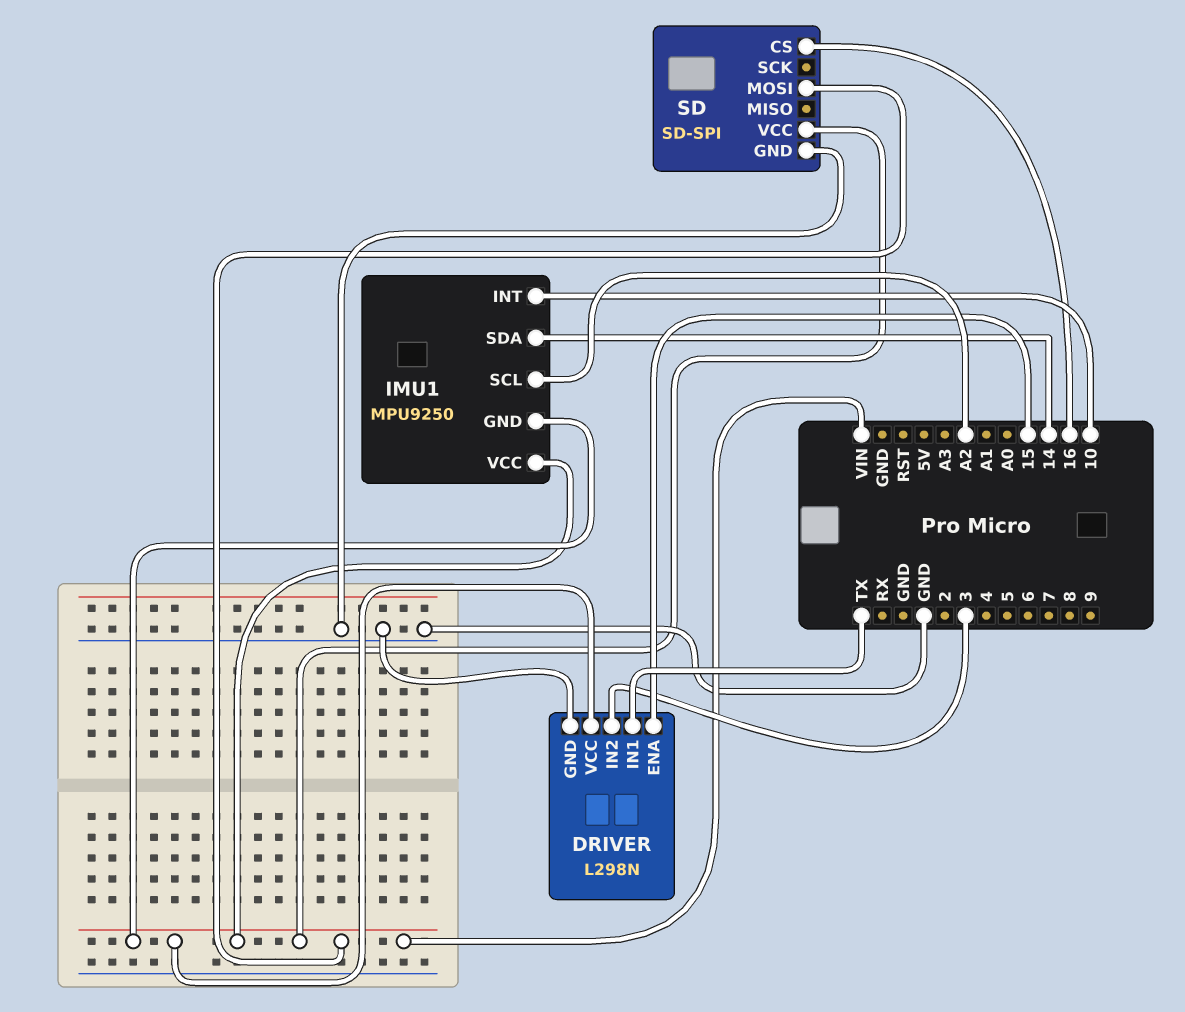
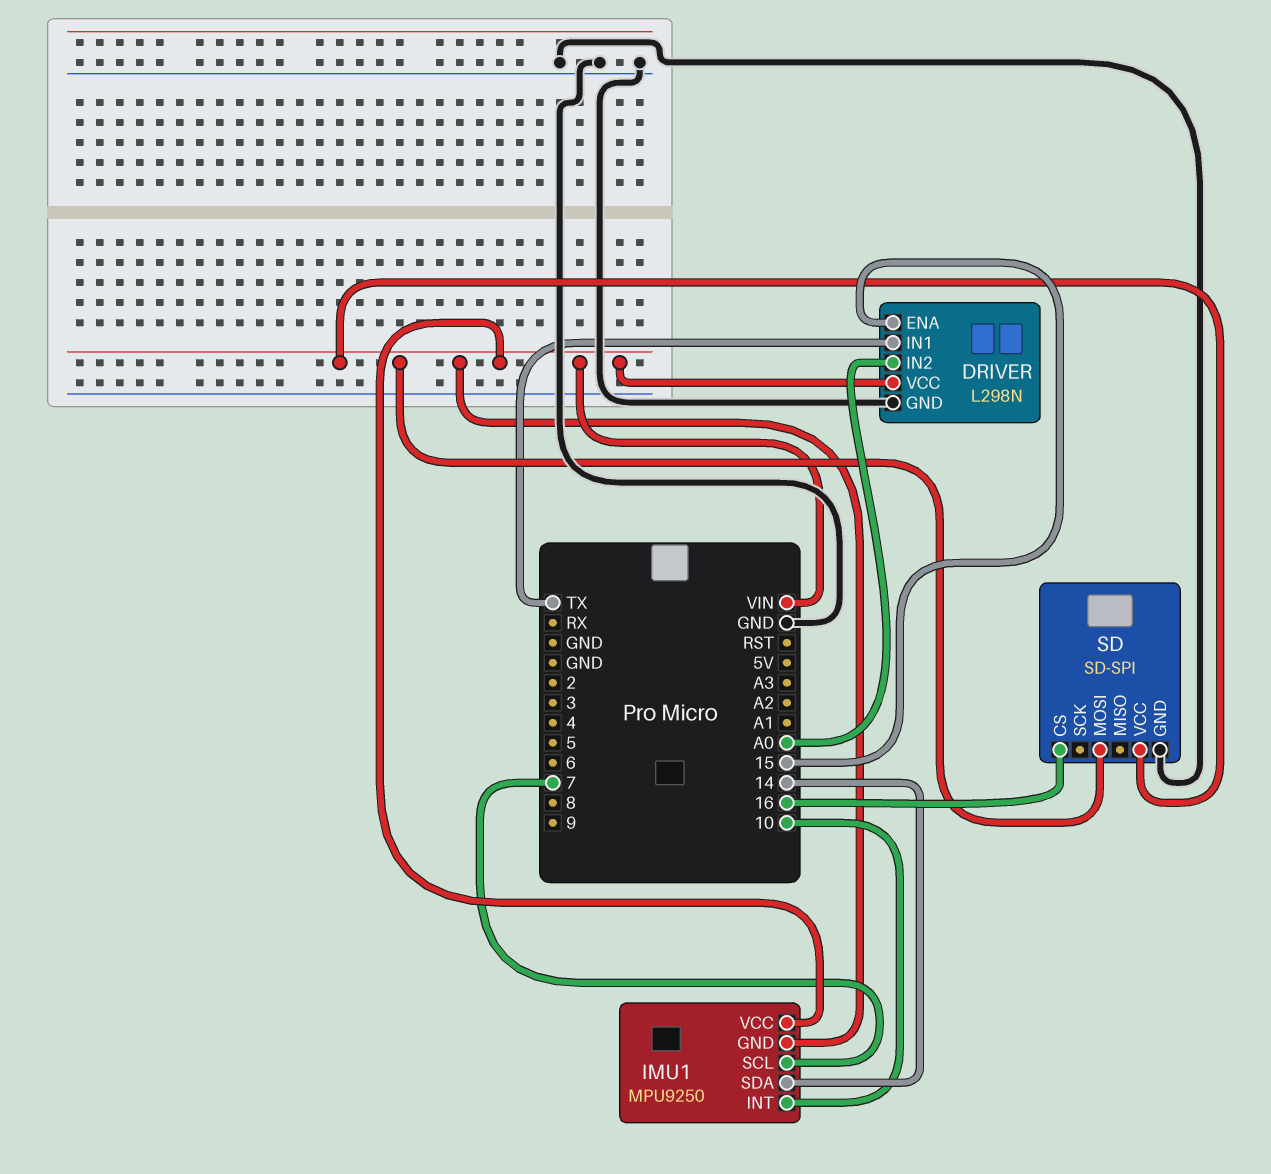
DRIVER pin IN2: 3 -> A0
IMU1 pin SCL: A2 -> 7

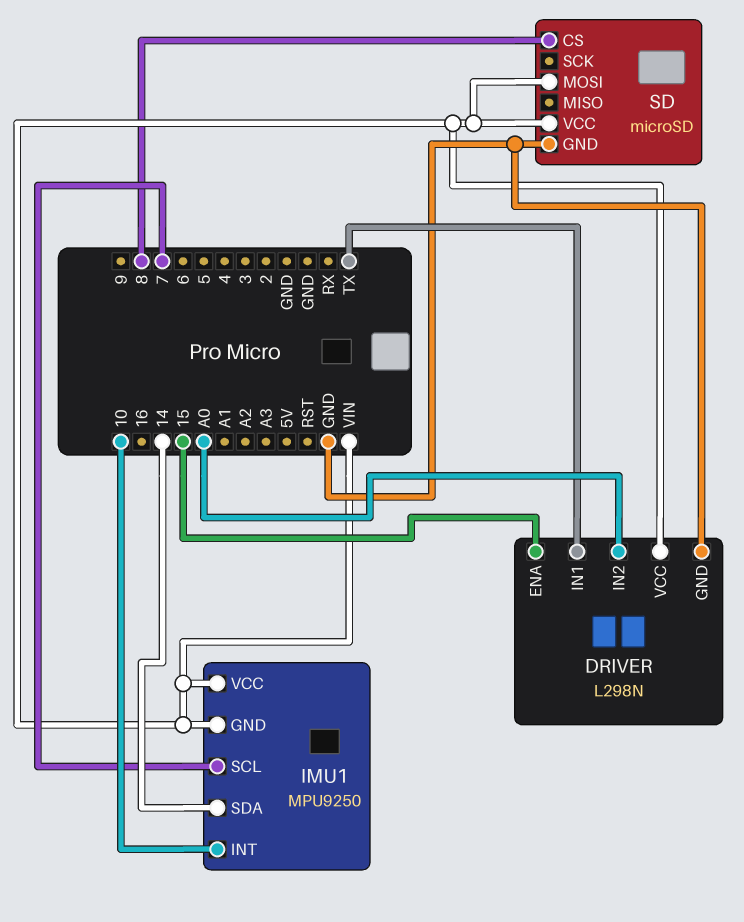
SD: SD-SPI -> microSD
SD pin CS: 16 -> 8

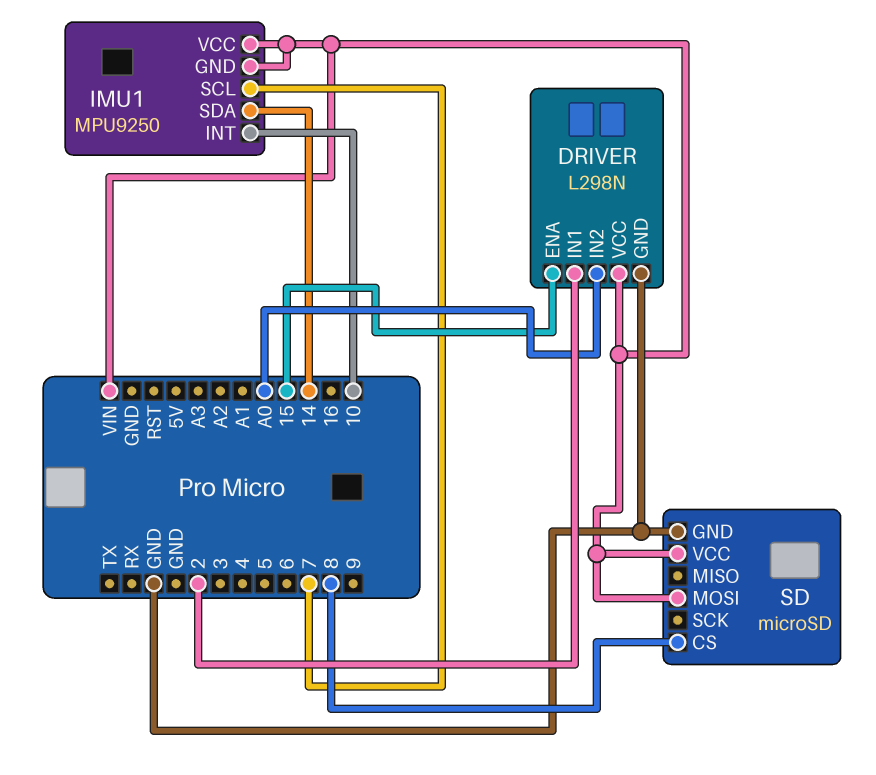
DRIVER pin IN1: TX -> 2

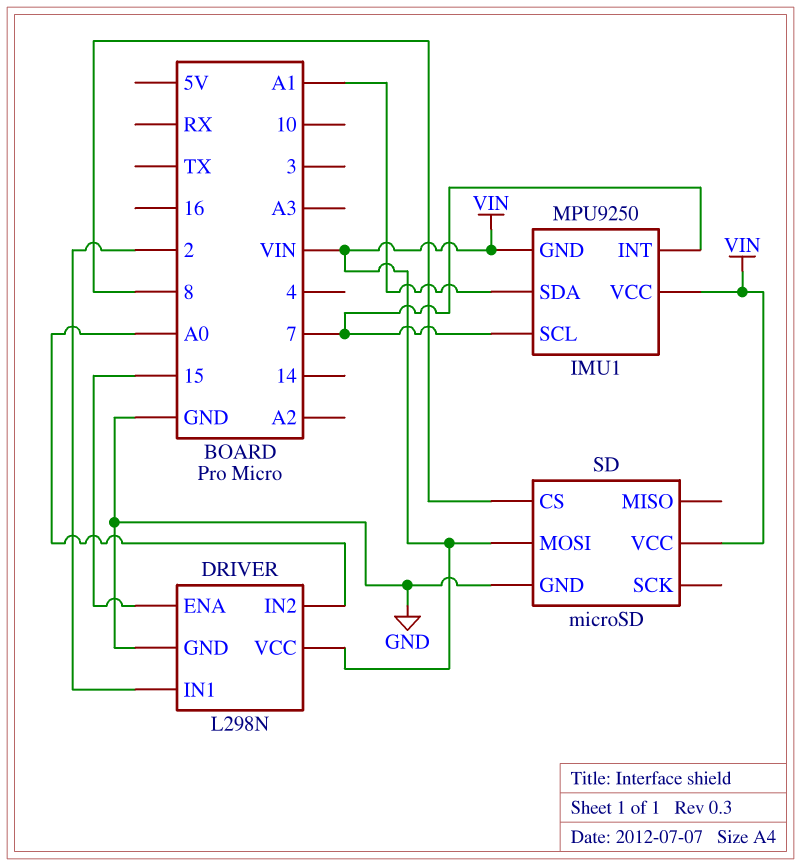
IMU1 pin INT: 10 -> 7
IMU1 pin SDA: 14 -> A1

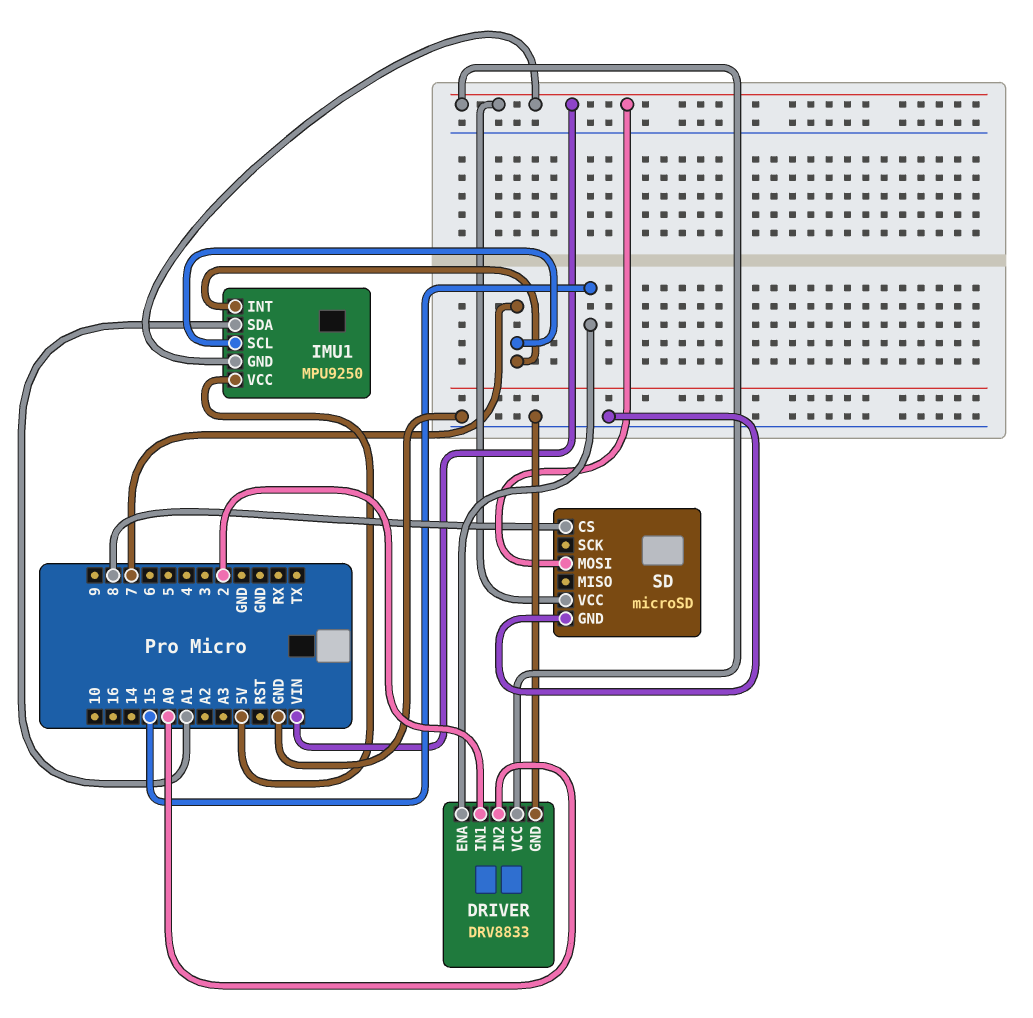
DRIVER: L298N -> DRV8833
IMU1 pin VCC: VIN -> 5V

